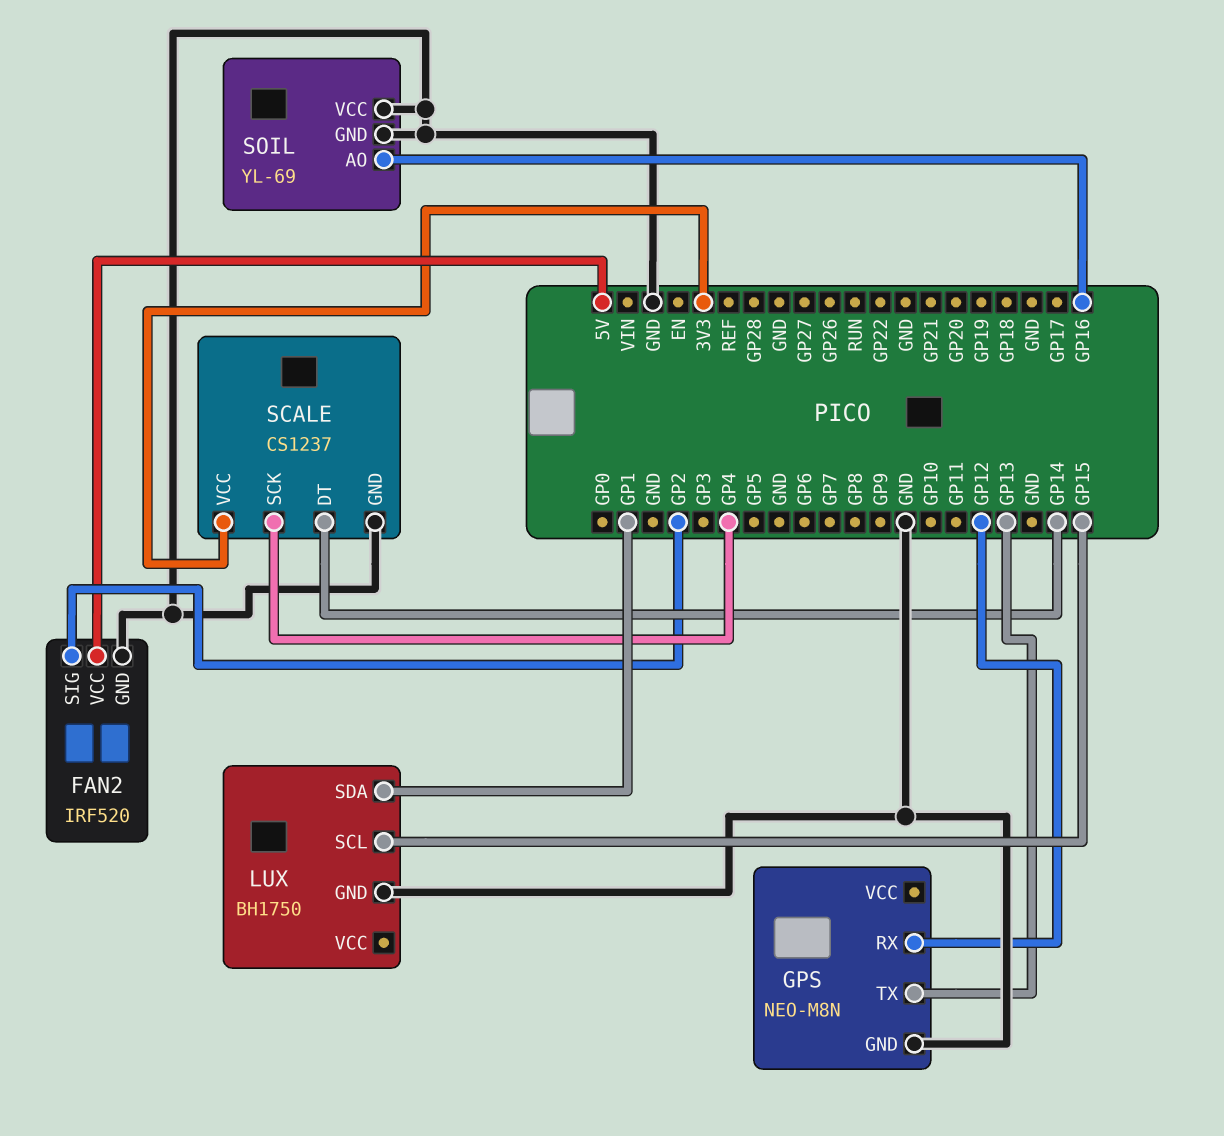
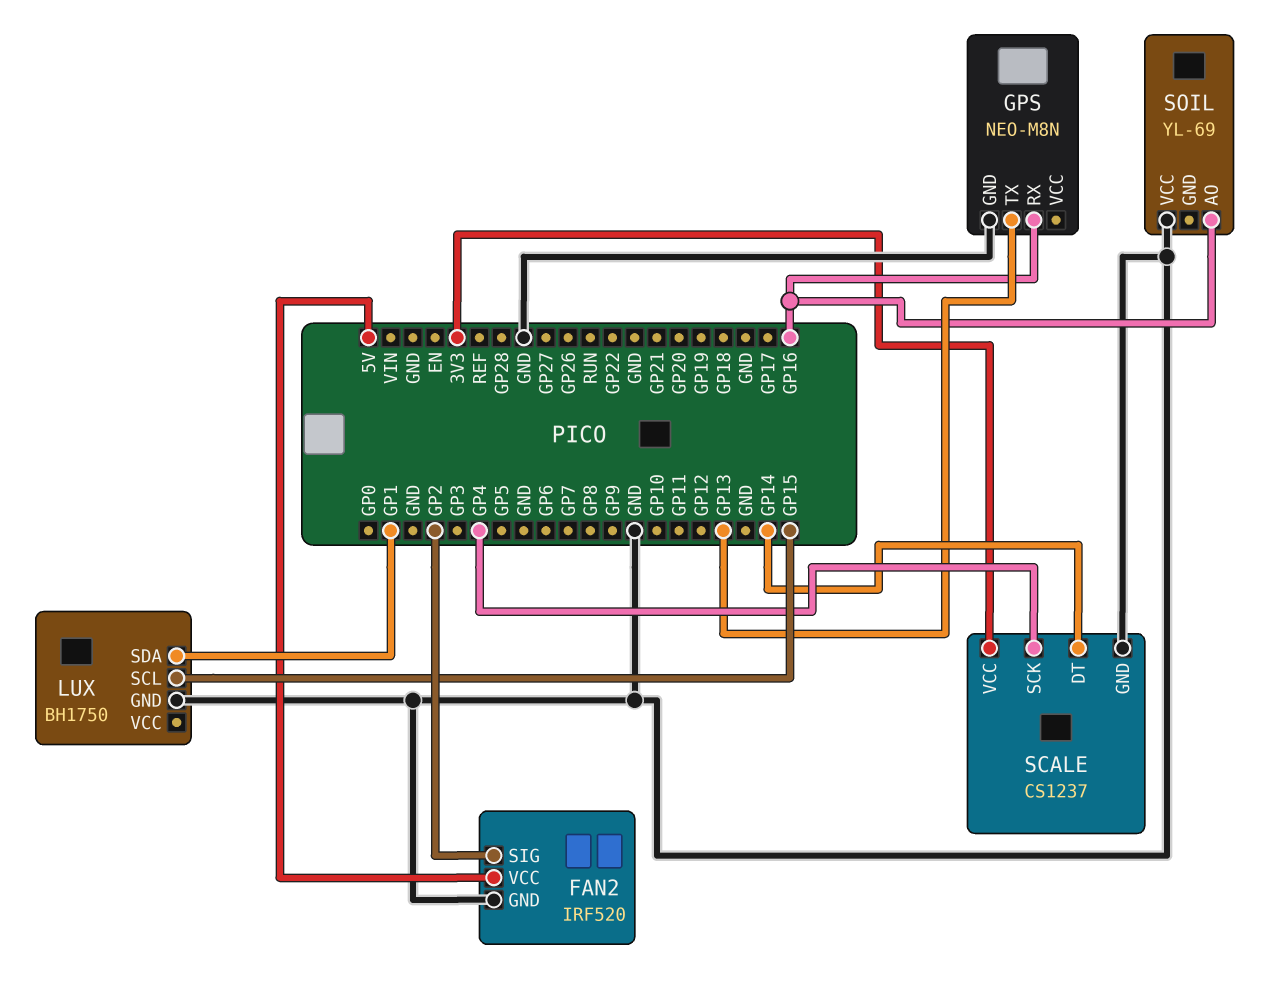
GPS pin RX: GP12 -> GP16
SOIL pin GND: GND -> none

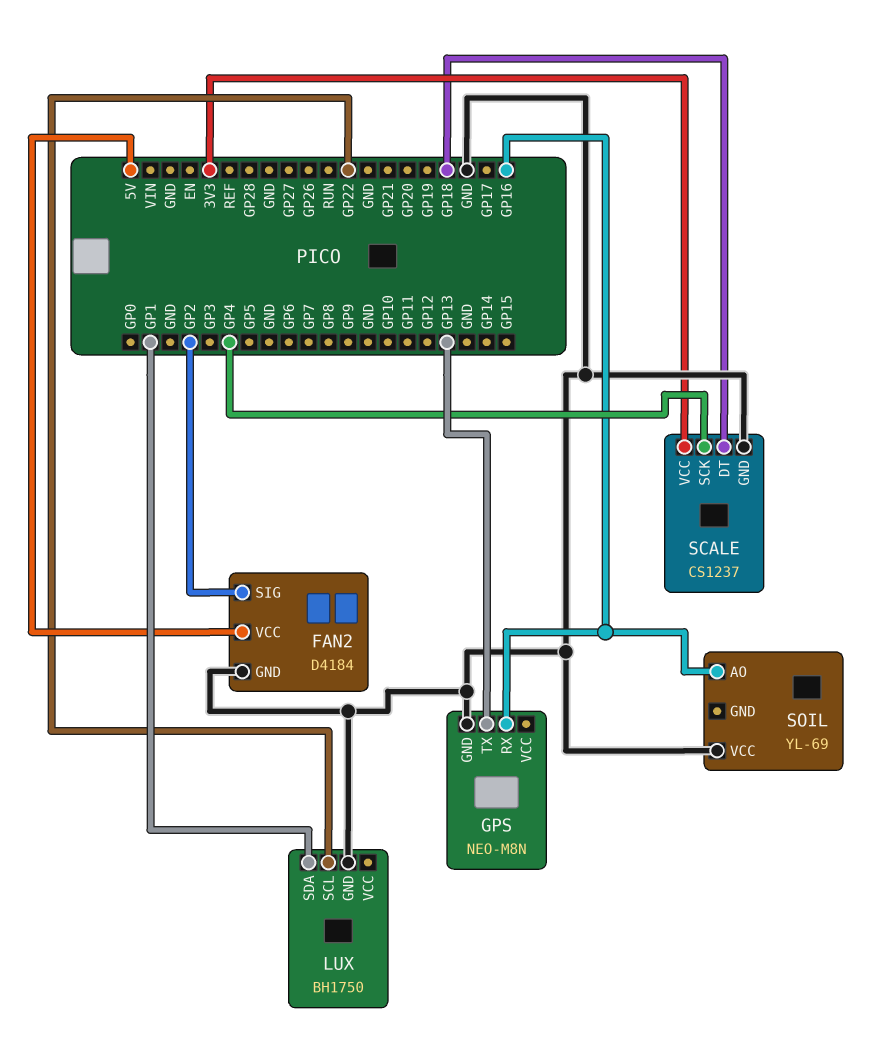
FAN2: IRF520 -> D4184
LUX pin SCL: GP15 -> GP22
SCALE pin DT: GP14 -> GP18

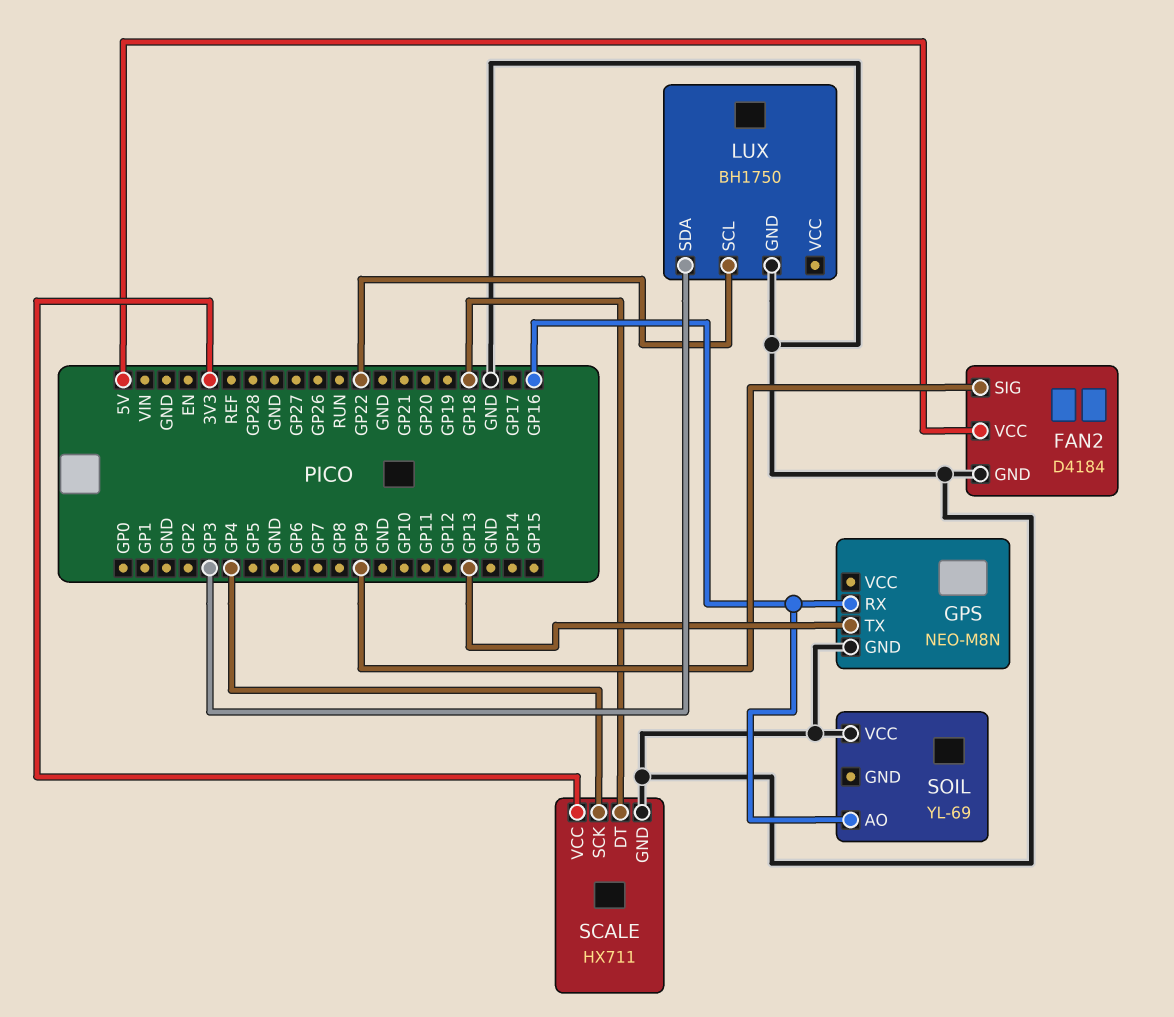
FAN2 pin SIG: GP2 -> GP9
LUX pin SDA: GP1 -> GP3
SCALE: CS1237 -> HX711

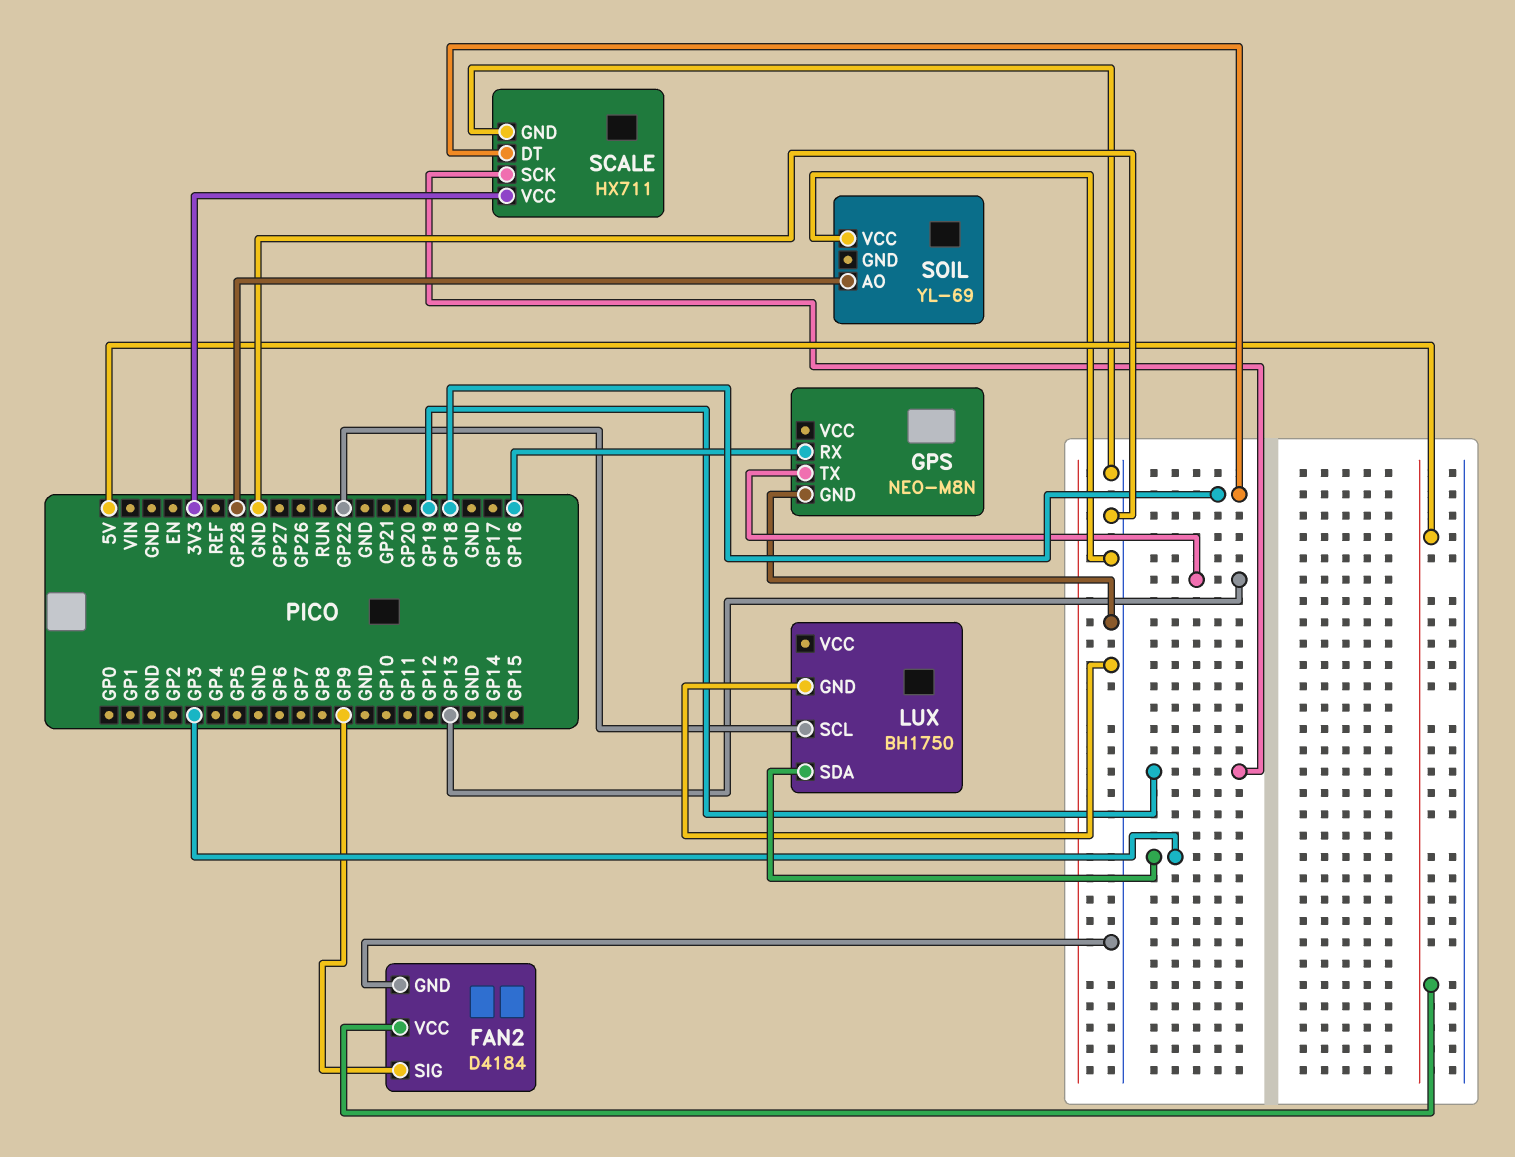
SCALE pin SCK: GP4 -> GP19
SOIL pin AO: GP16 -> GP28

